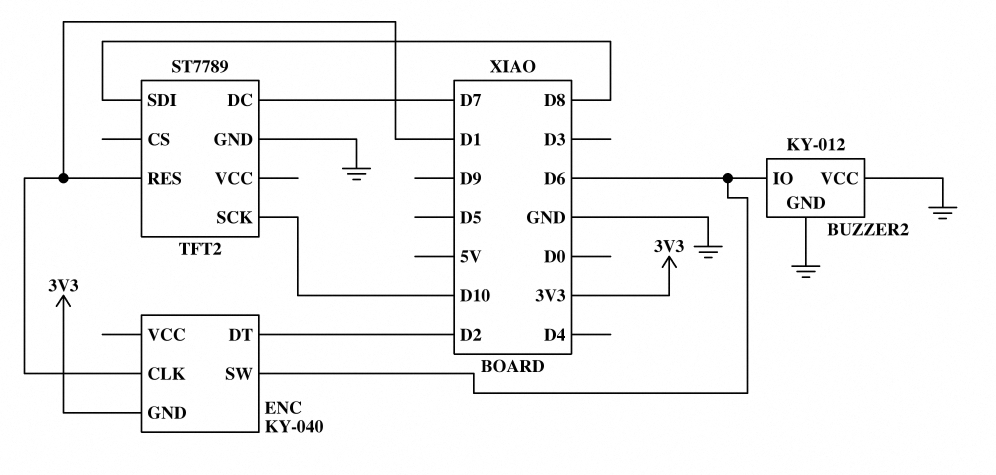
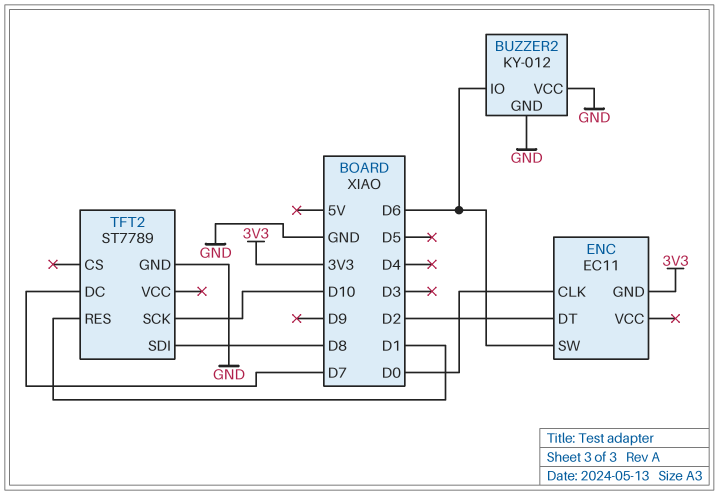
ENC: KY-040 -> EC11
ENC pin CLK: D1 -> D0

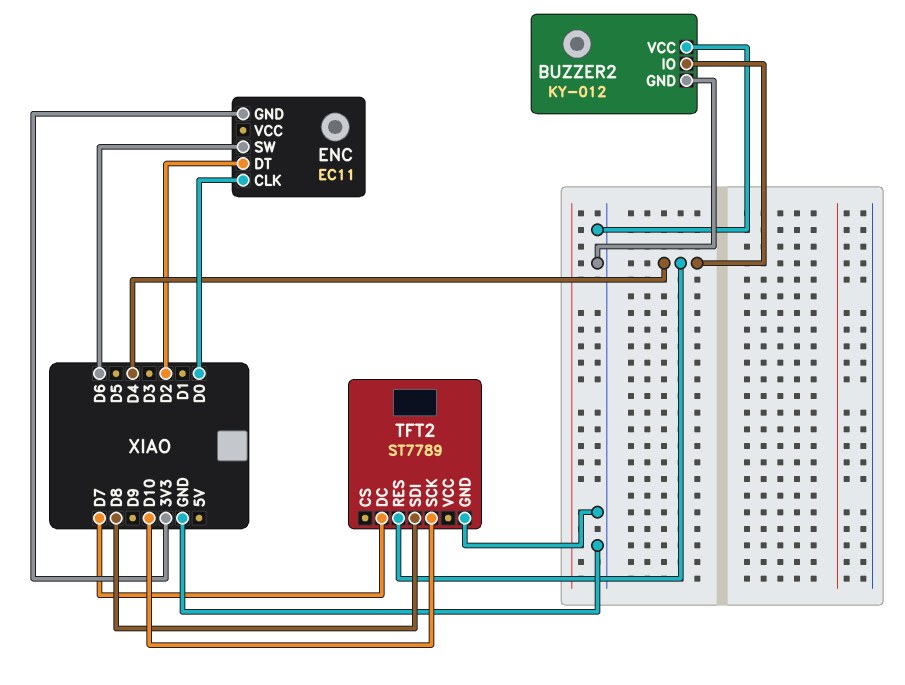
BUZZER2 pin IO: D6 -> D4
TFT2 pin RES: D1 -> D4

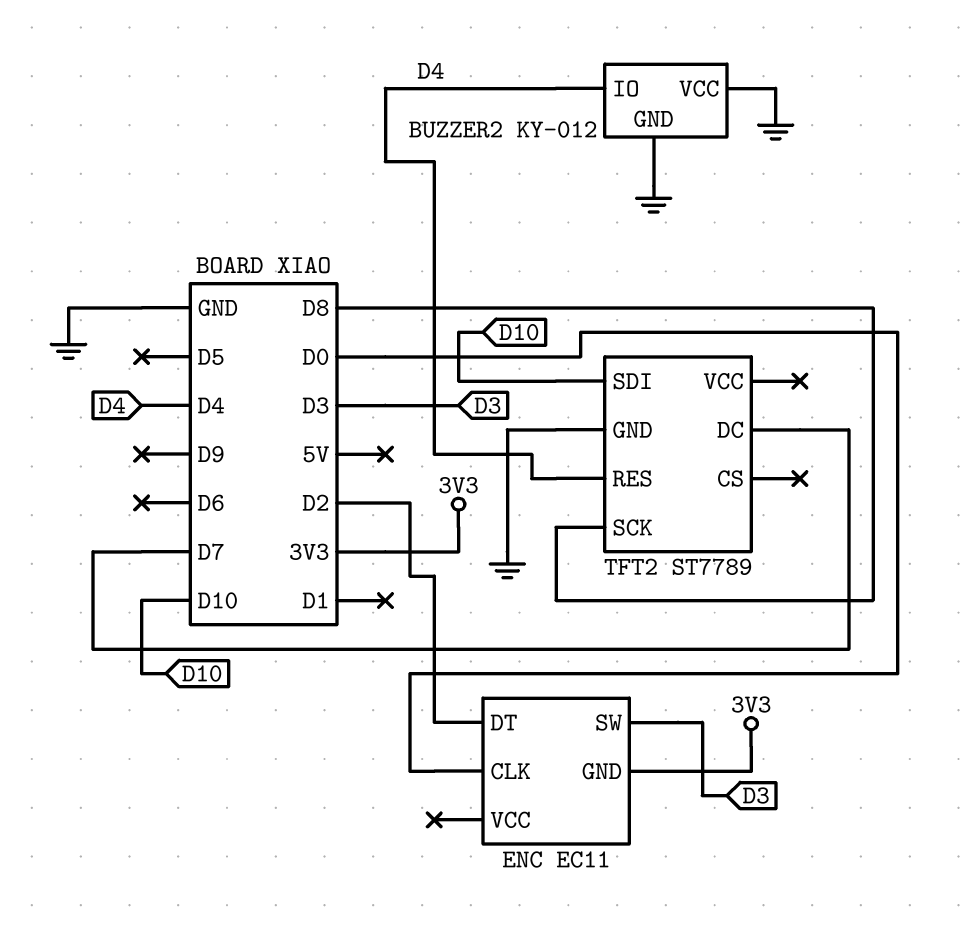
ENC pin SW: D6 -> D3
TFT2 pin SCK: D10 -> D8
TFT2 pin SDI: D8 -> D10

